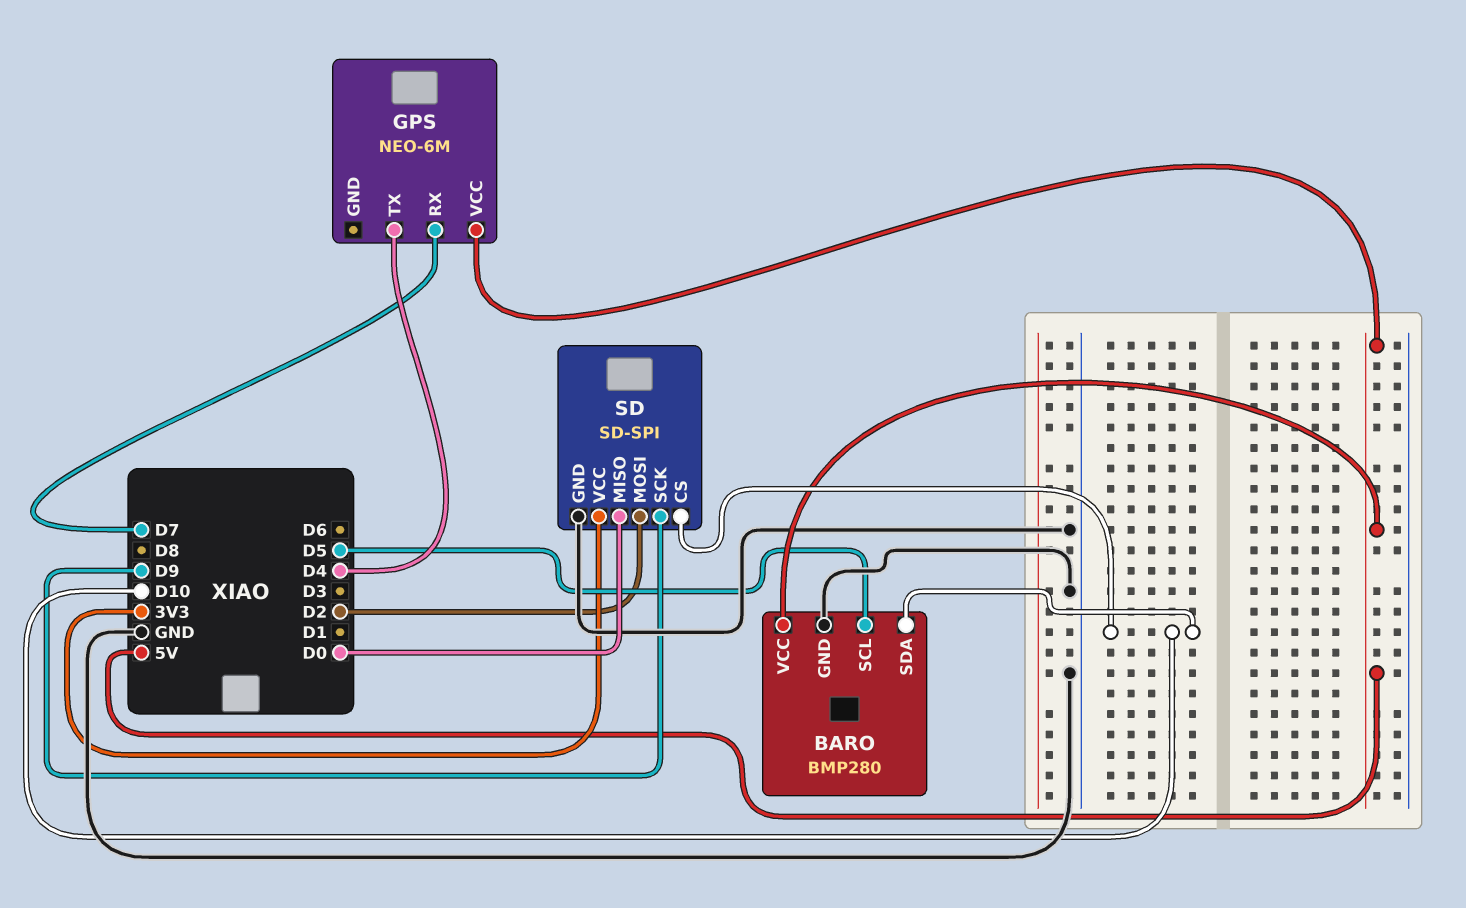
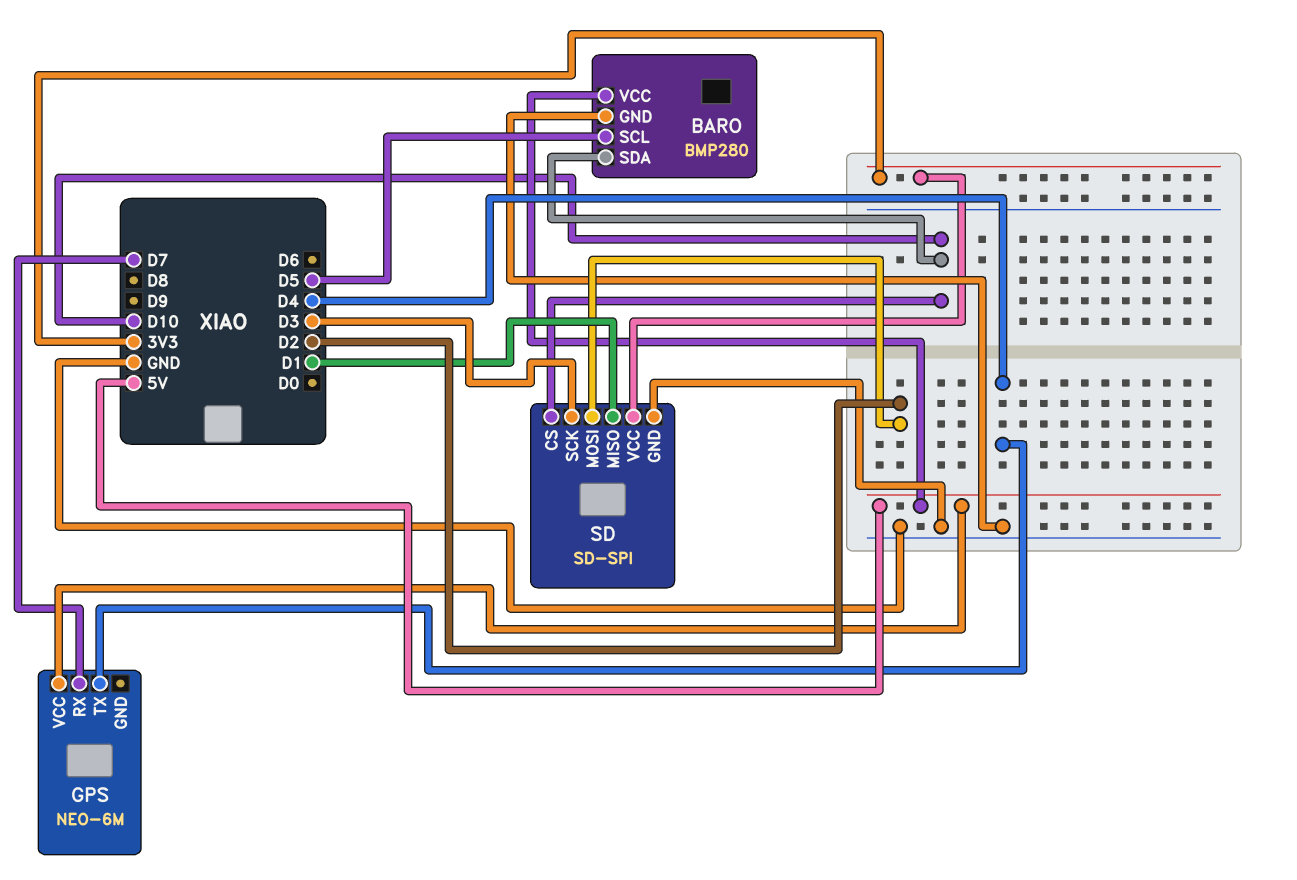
SD pin MISO: D0 -> D1
SD pin SCK: D9 -> D3

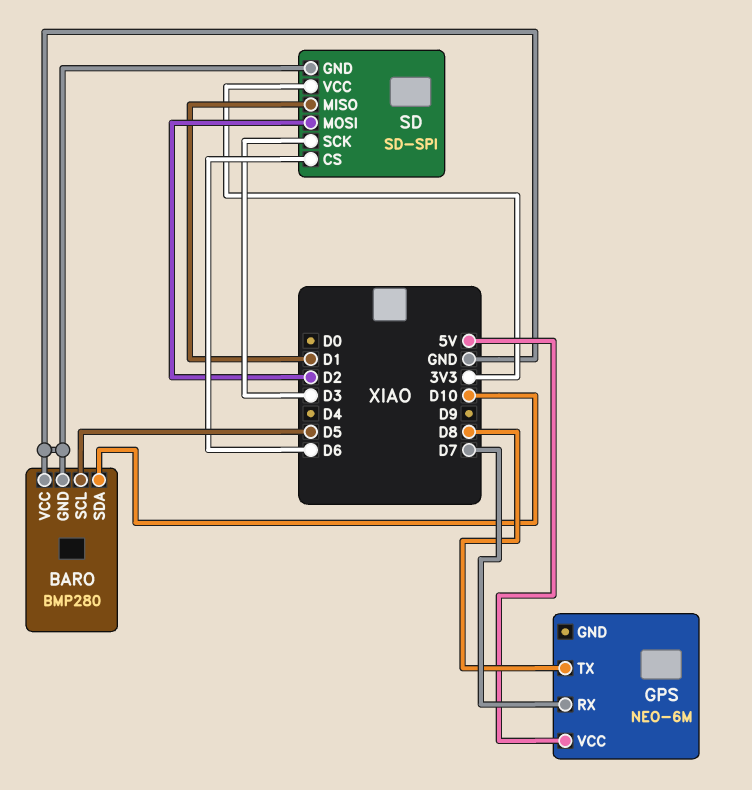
BARO pin VCC: 5V -> GND
GPS pin TX: D4 -> D8
SD pin CS: D10 -> D6

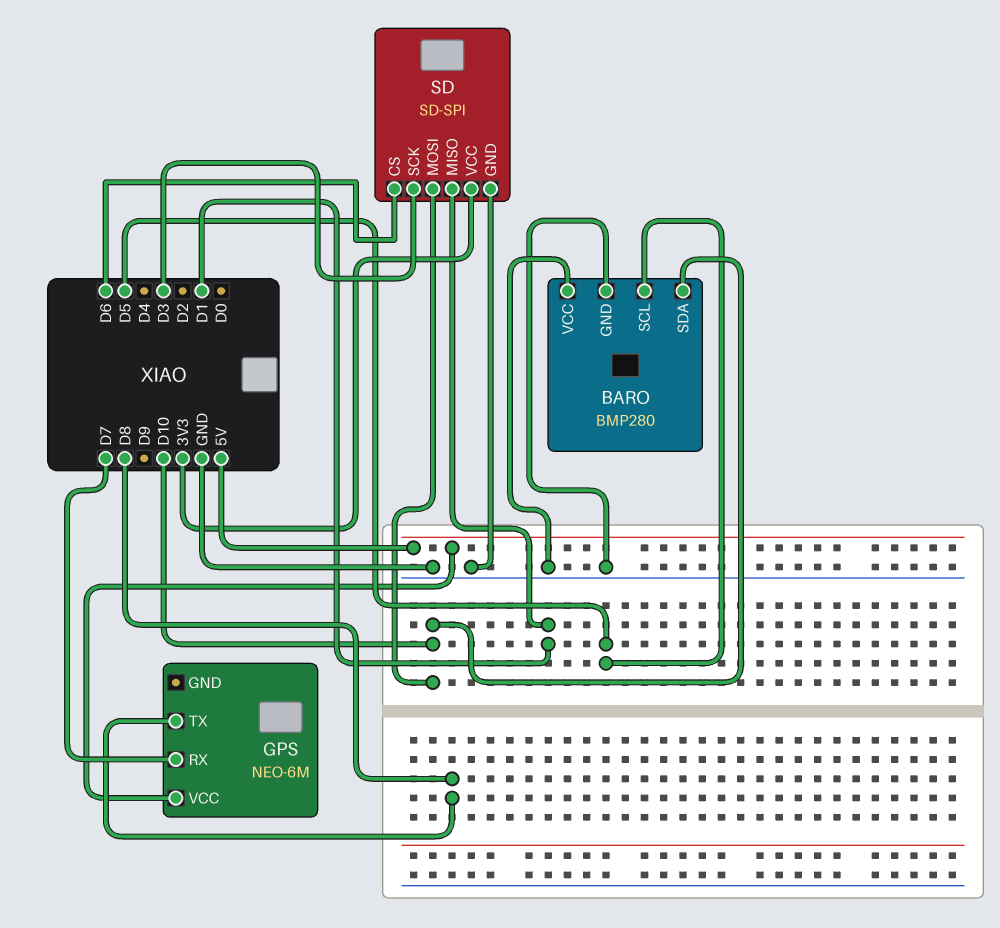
SD pin MOSI: D2 -> D10

